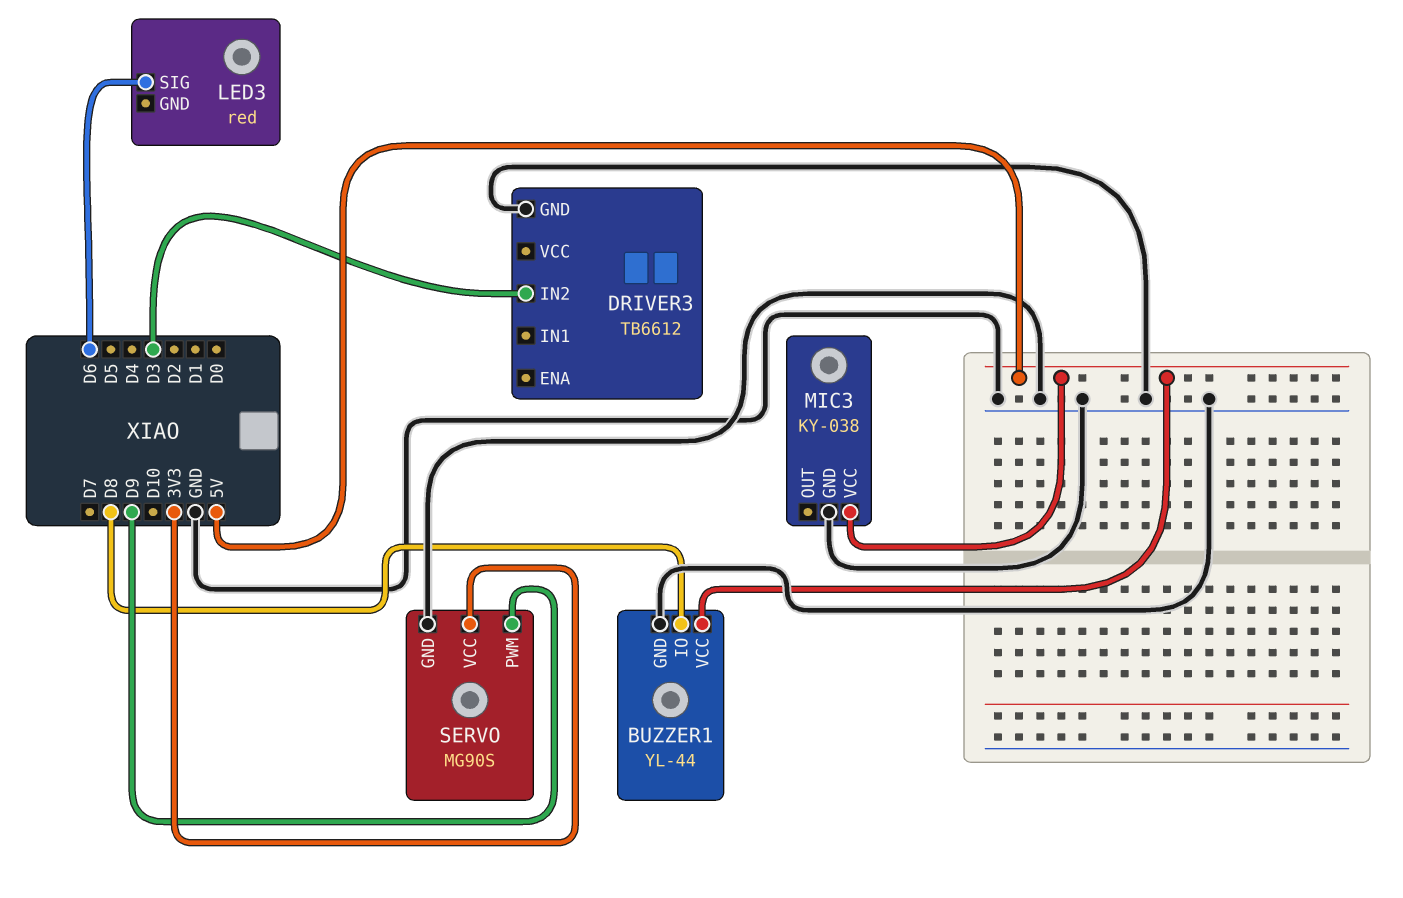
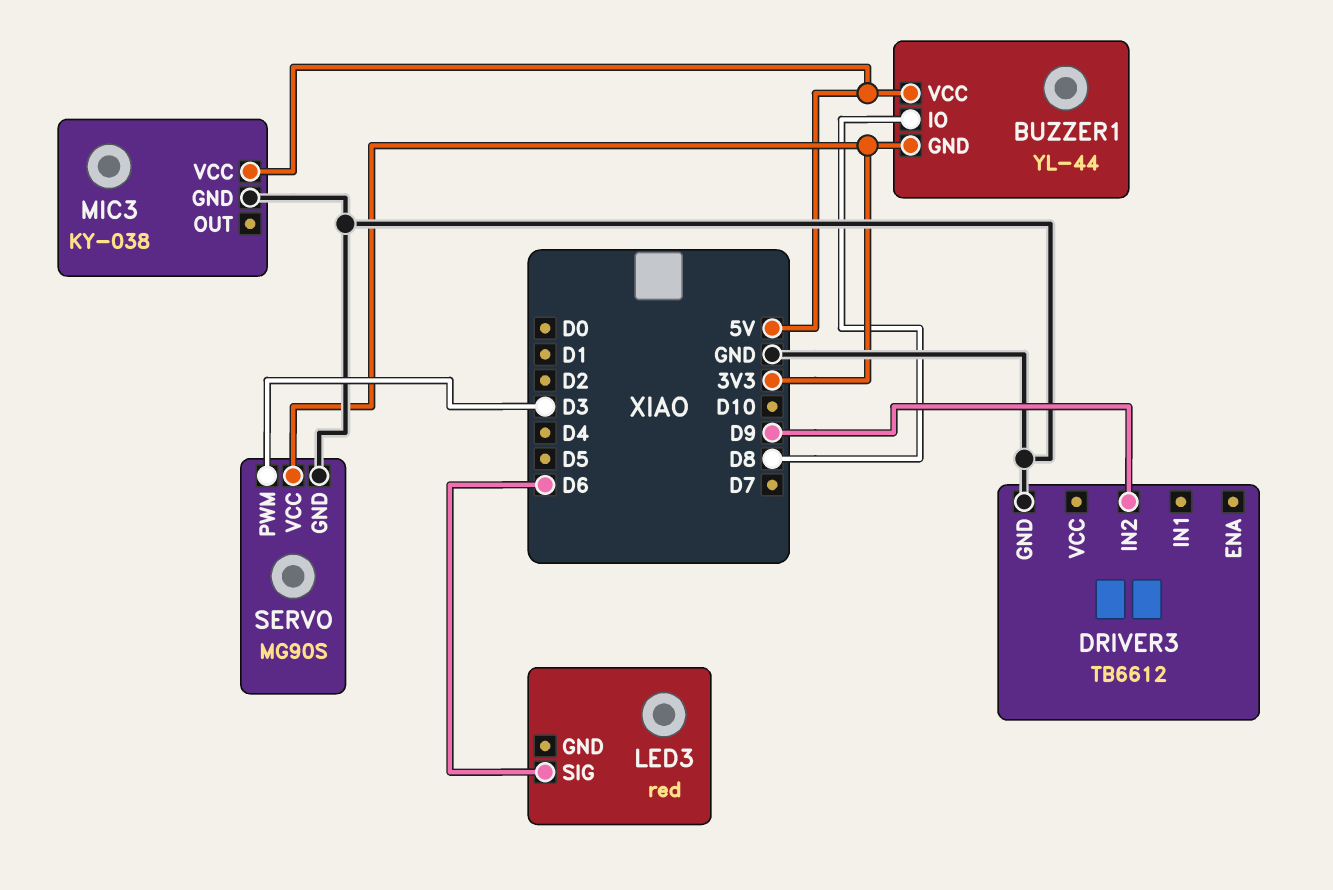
BUZZER1 pin GND: GND -> 3V3
DRIVER3 pin IN2: D3 -> D9
SERVO pin PWM: D9 -> D3

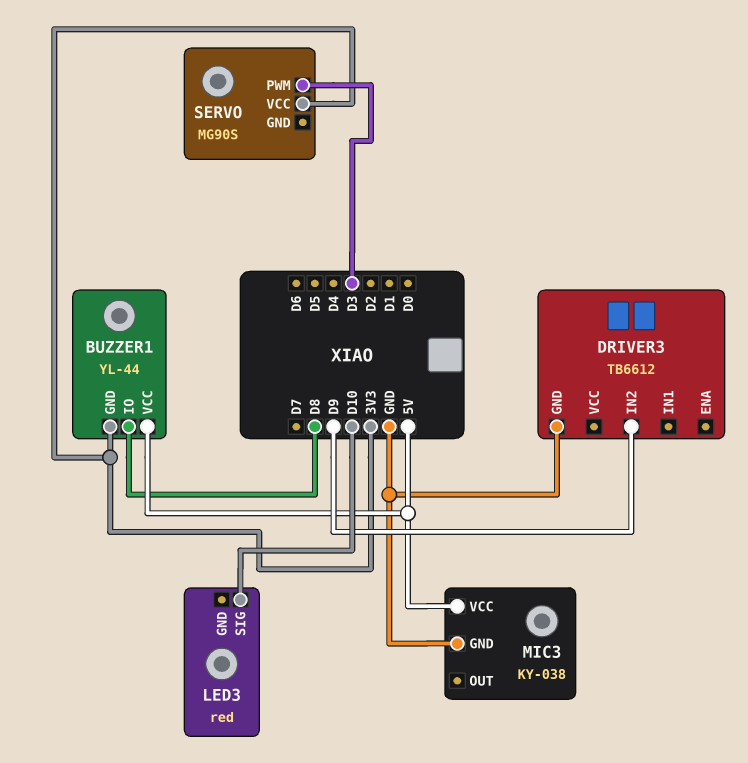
LED3 pin SIG: D6 -> D10
SERVO pin GND: GND -> none

